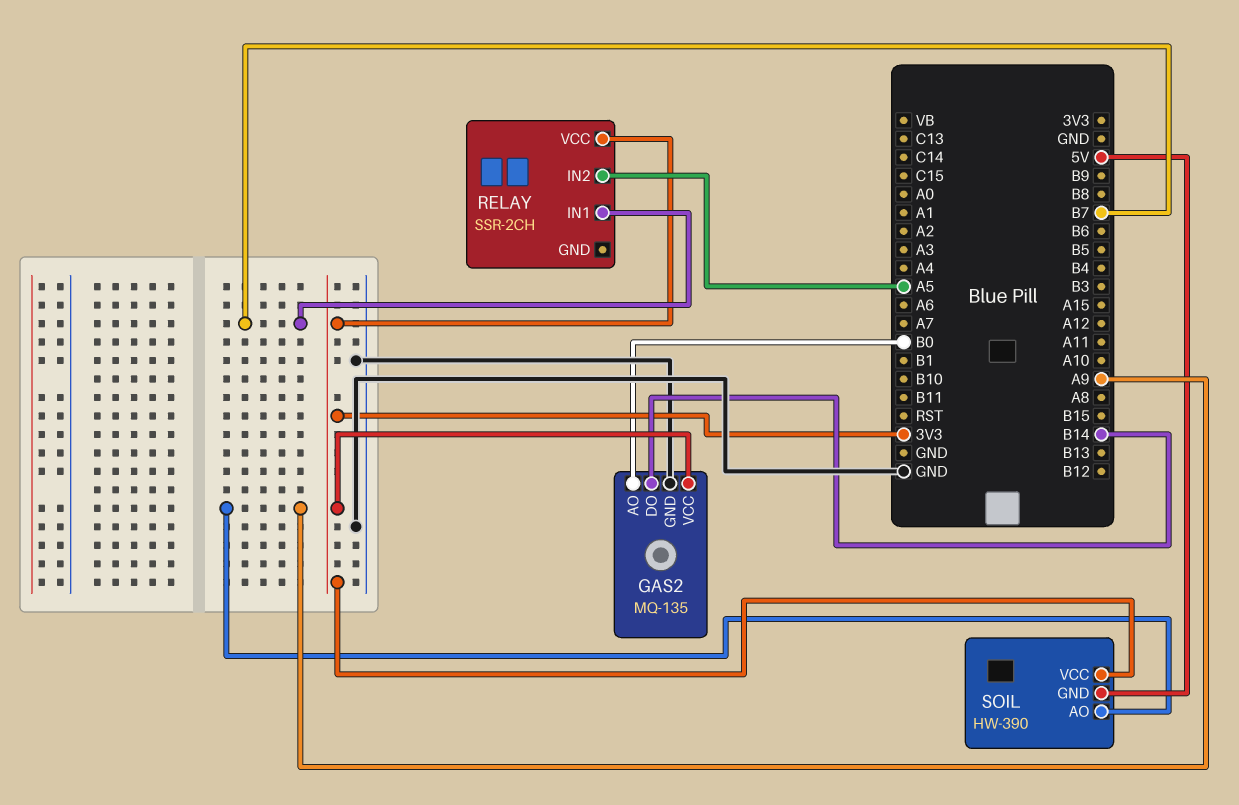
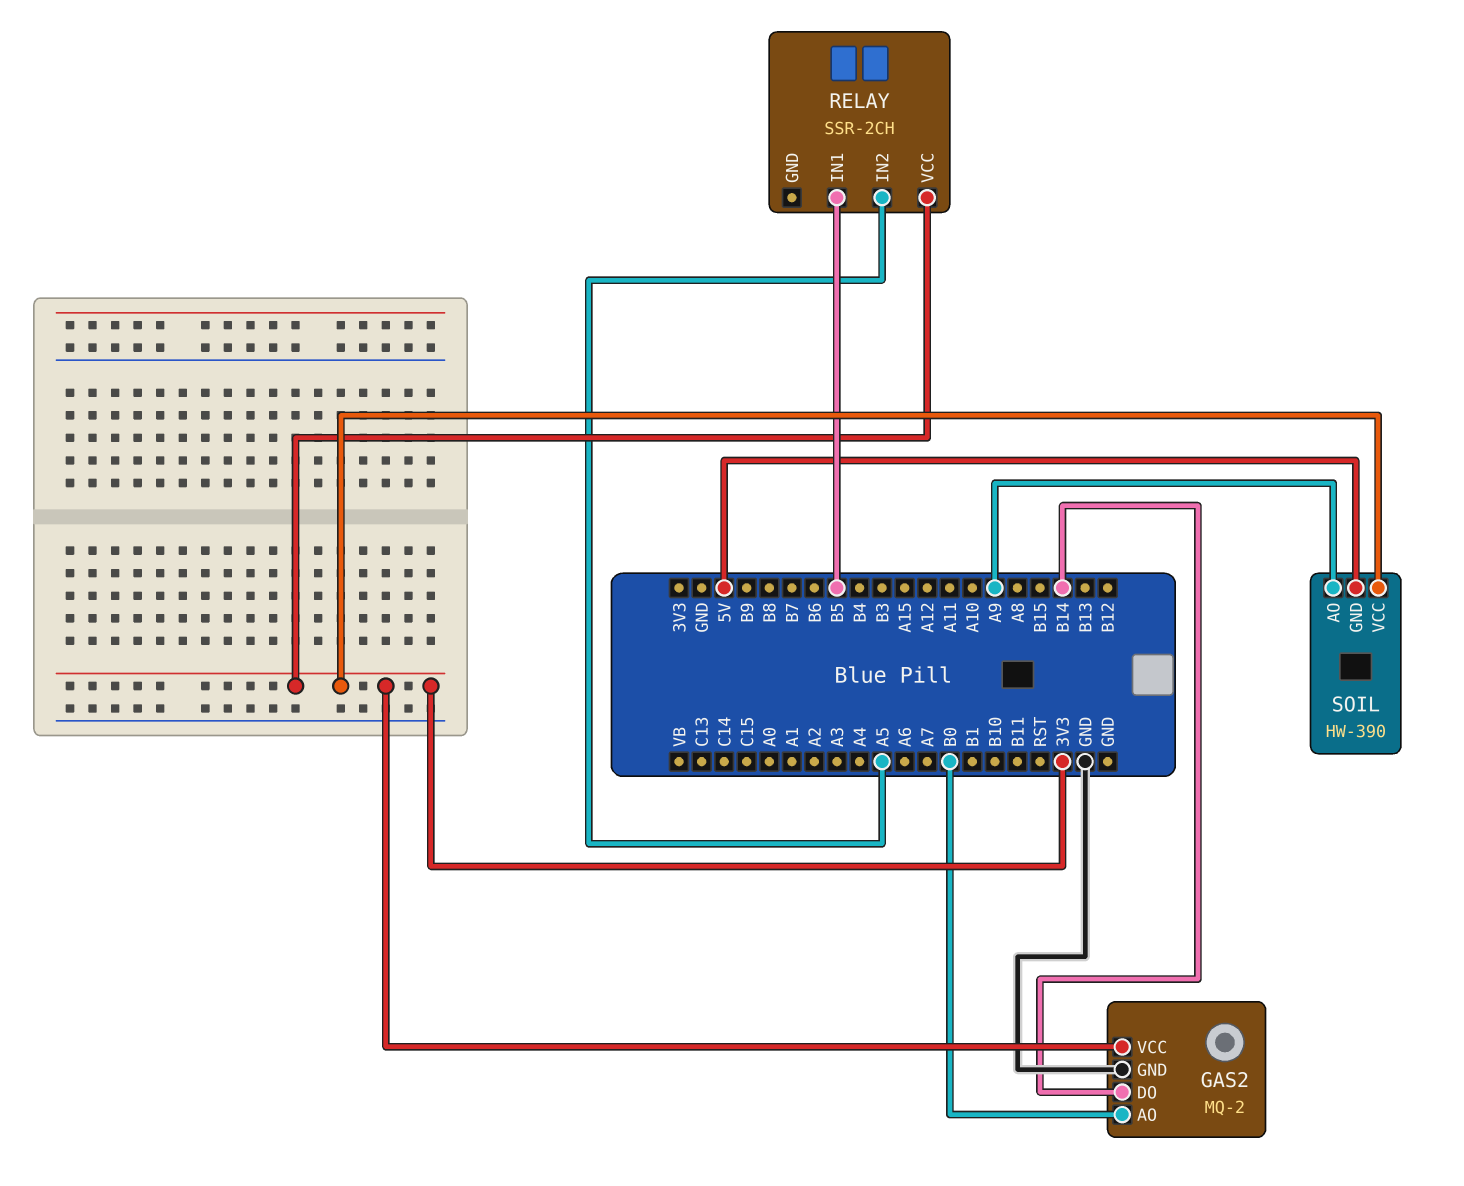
GAS2: MQ-135 -> MQ-2
RELAY pin IN1: B7 -> B5

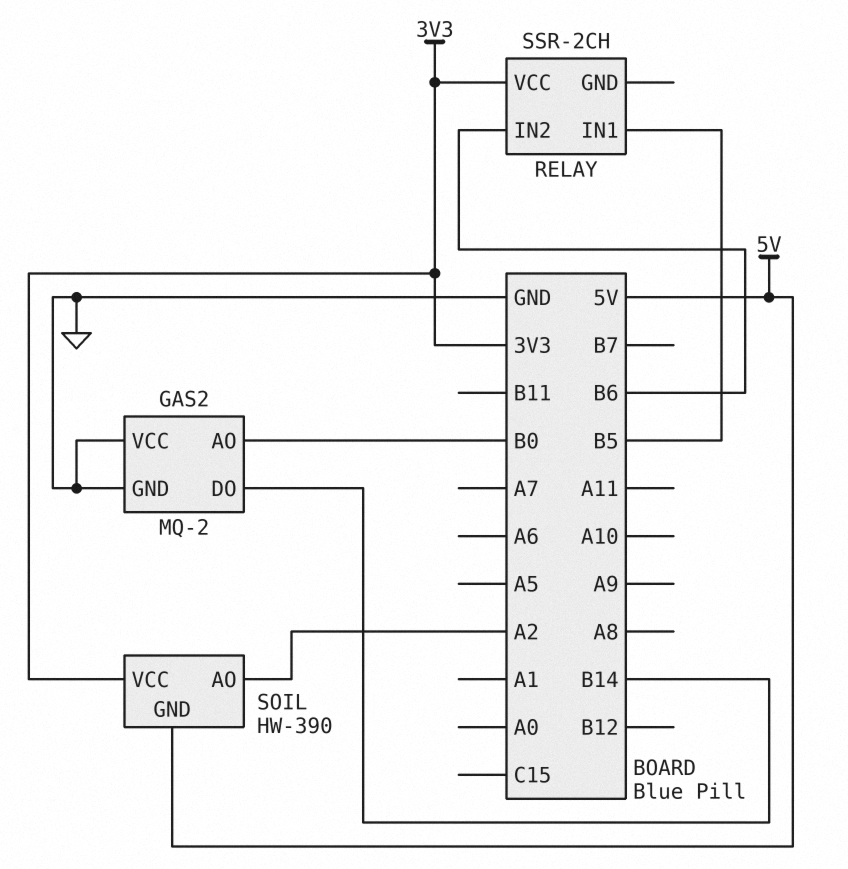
GAS2 pin VCC: 3V3 -> GND
RELAY pin IN2: A5 -> B6
SOIL pin AO: A9 -> A2

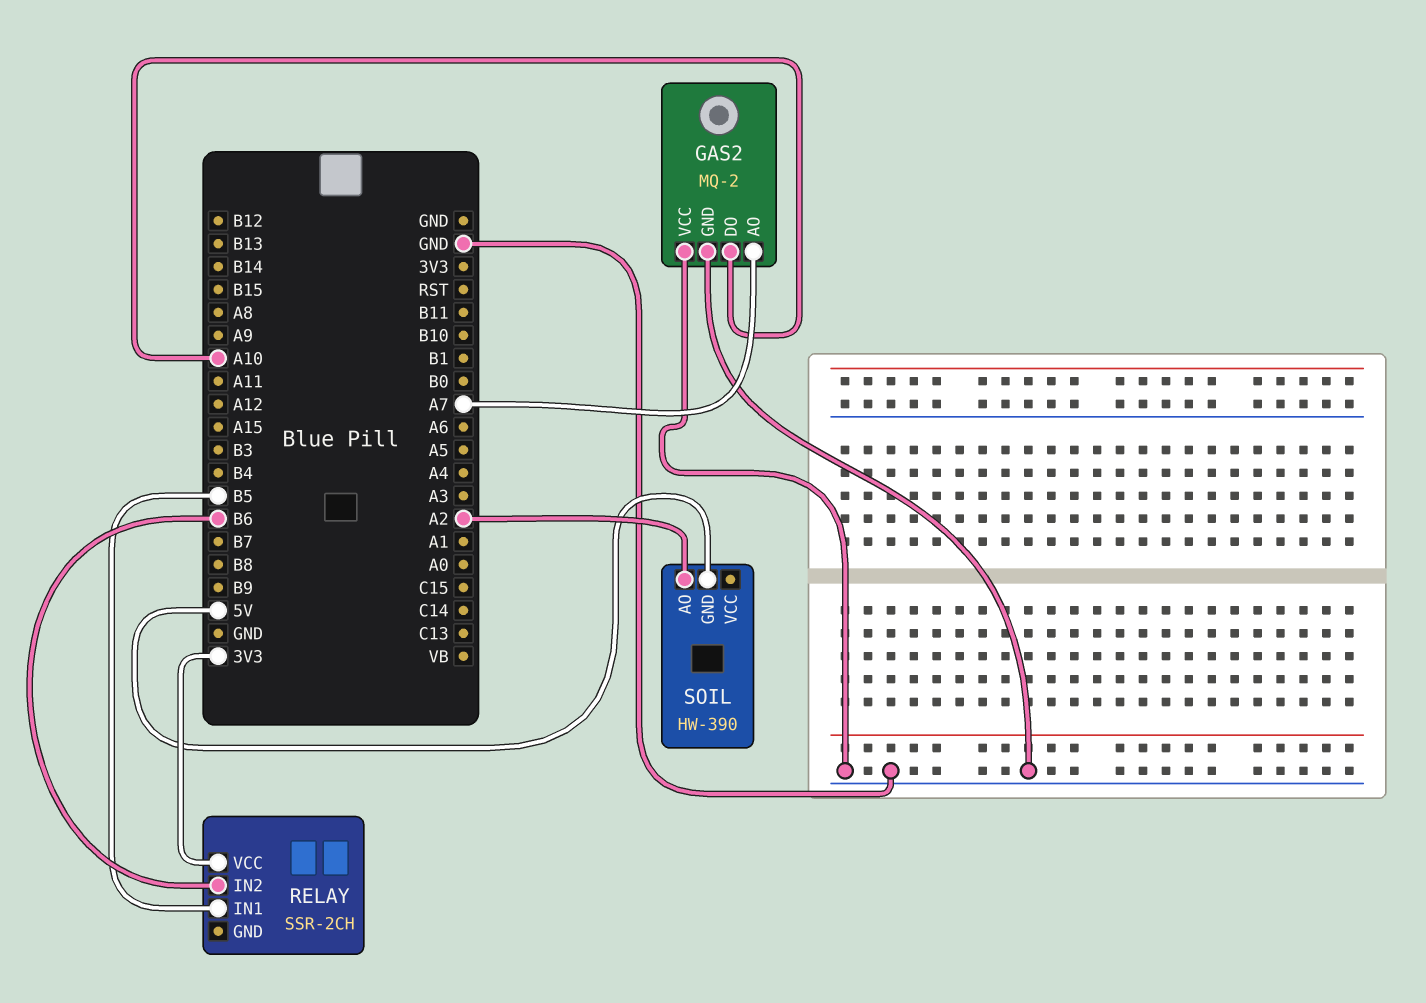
GAS2 pin AO: B0 -> A7
GAS2 pin DO: B14 -> A10
SOIL pin VCC: 3V3 -> none

